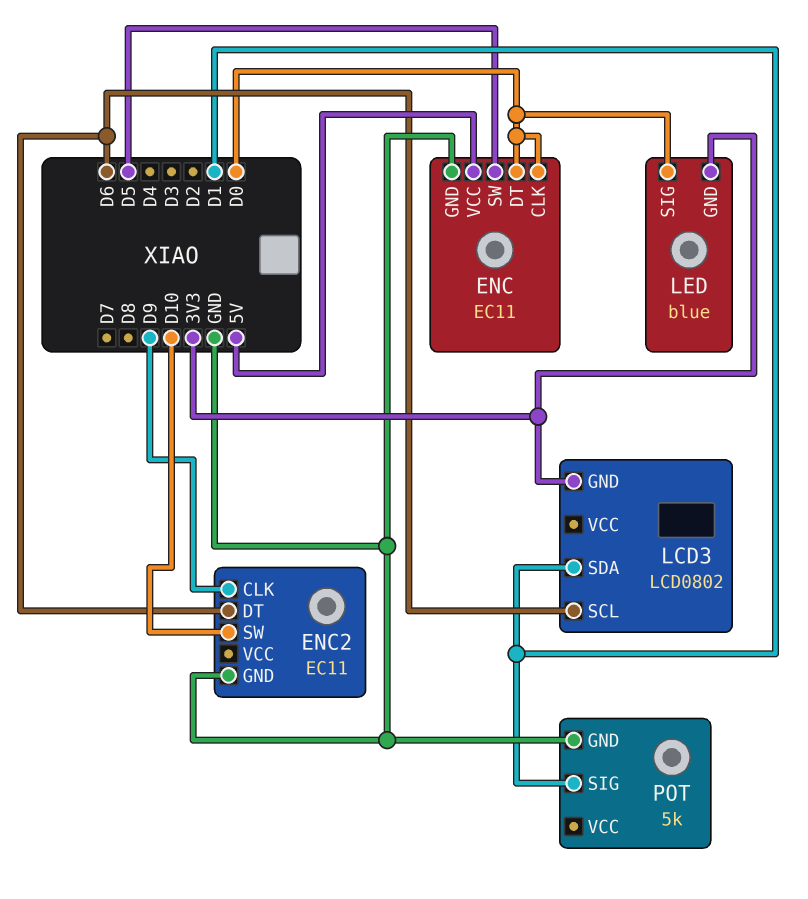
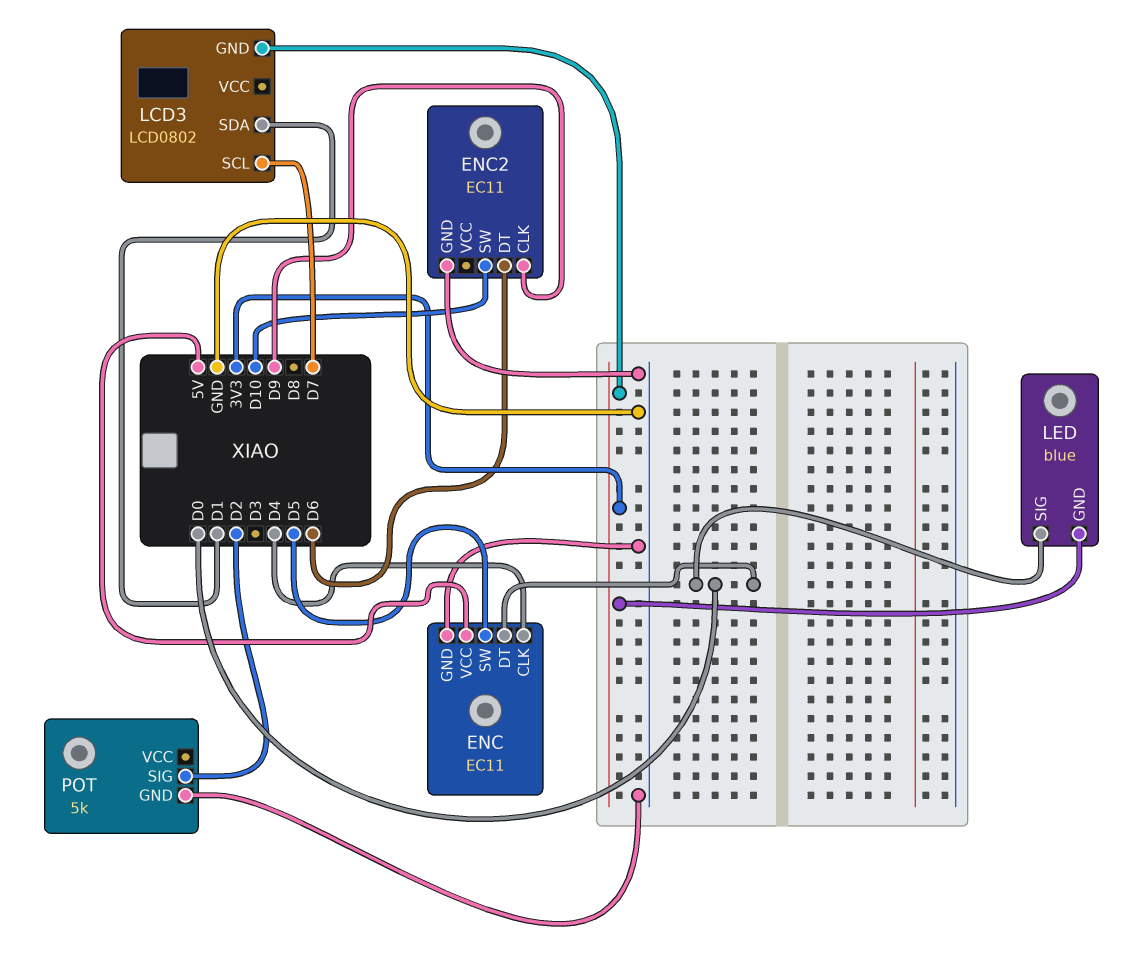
ENC pin CLK: D0 -> D4
LCD3 pin SCL: D6 -> D7
POT pin SIG: D1 -> D2

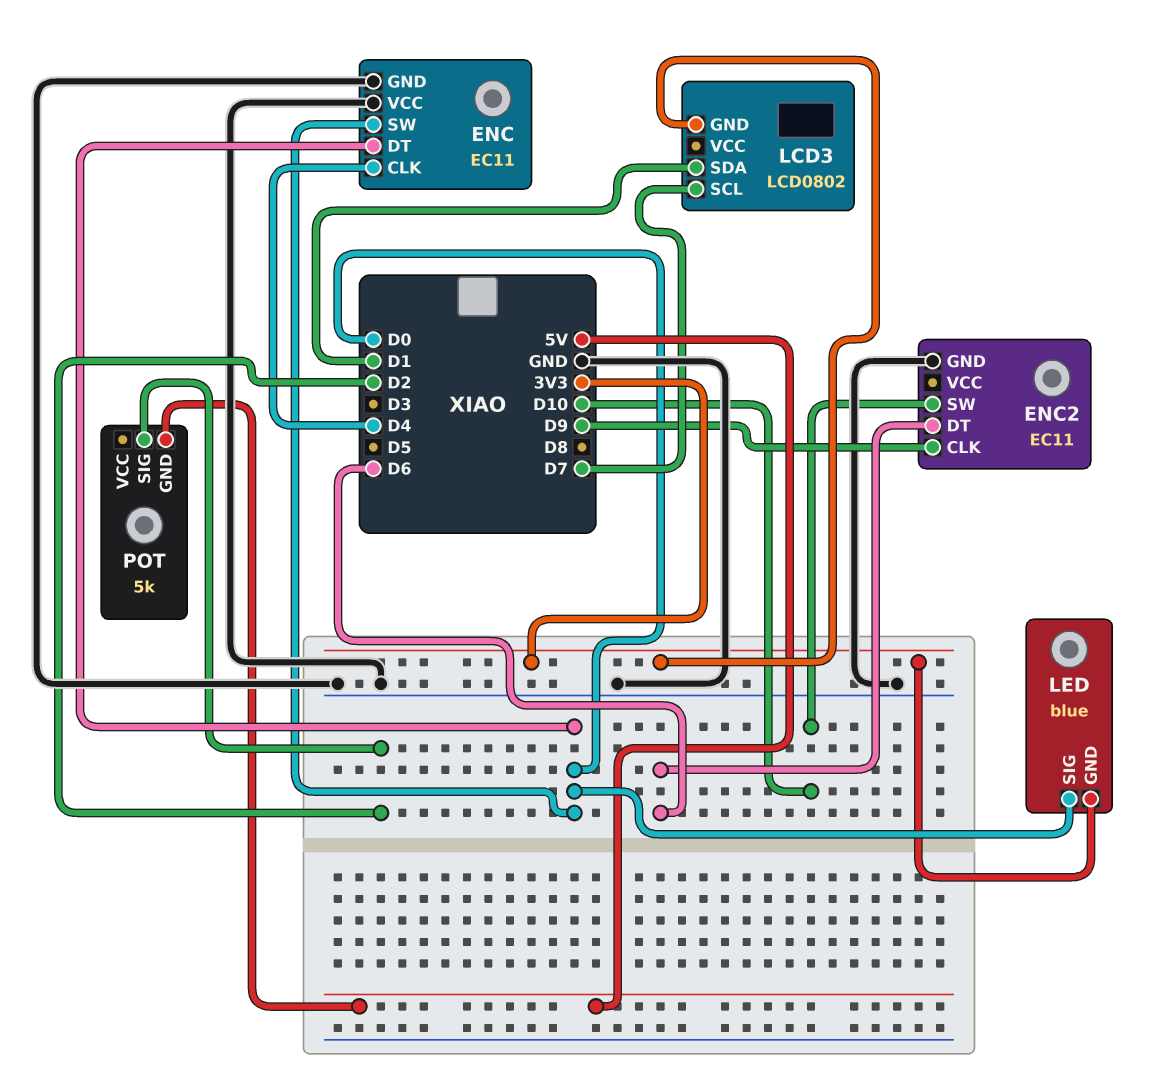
ENC pin SW: D5 -> D0
ENC pin VCC: 5V -> GND
POT pin GND: GND -> 5V

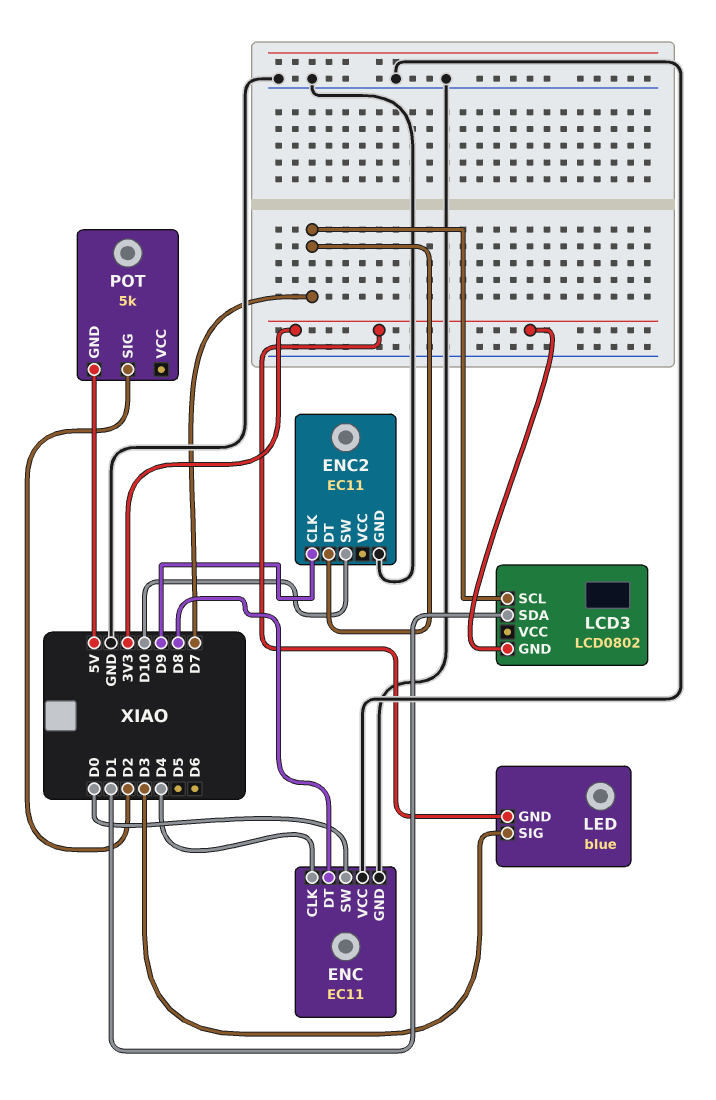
ENC pin DT: D0 -> D8
ENC2 pin DT: D6 -> D7
LED pin SIG: D0 -> D3

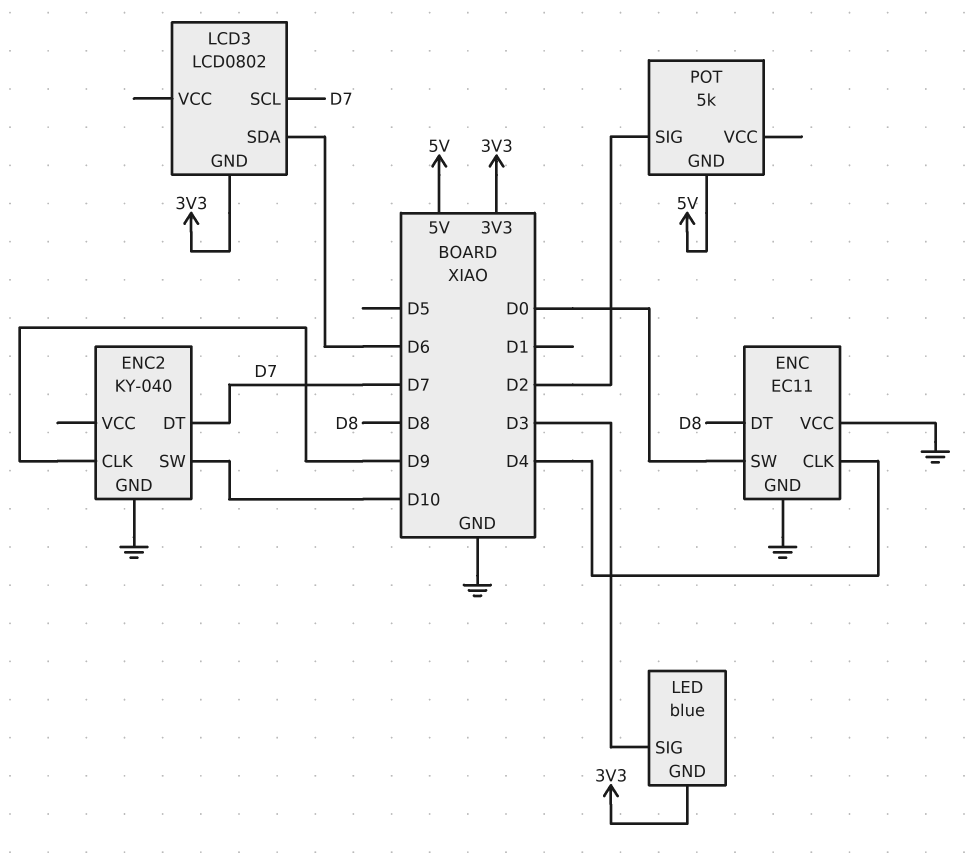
ENC2: EC11 -> KY-040
LCD3 pin SDA: D1 -> D6

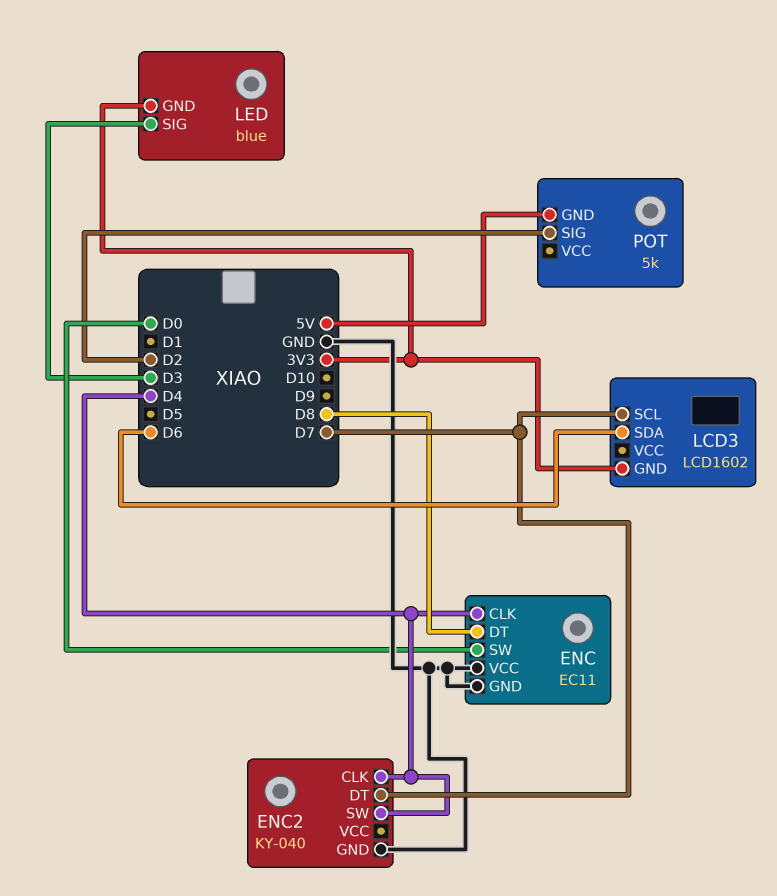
ENC2 pin CLK: D9 -> D4
ENC2 pin SW: D10 -> D4
LCD3: LCD0802 -> LCD1602

